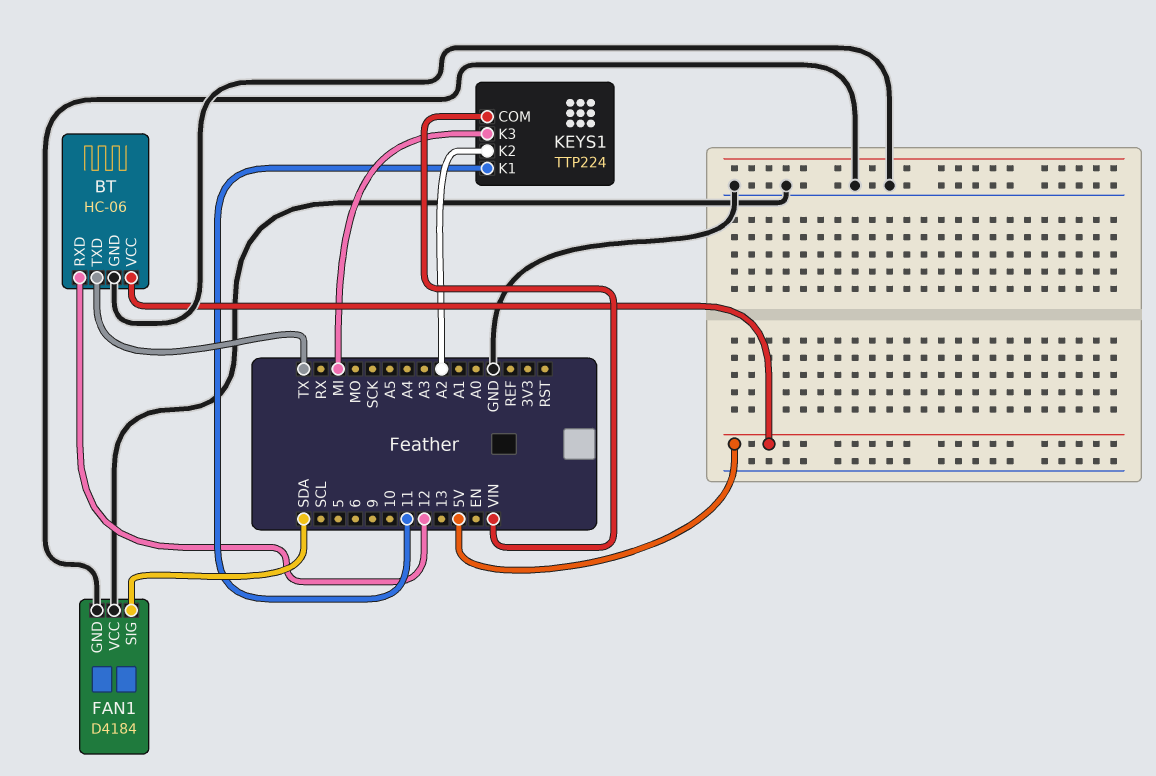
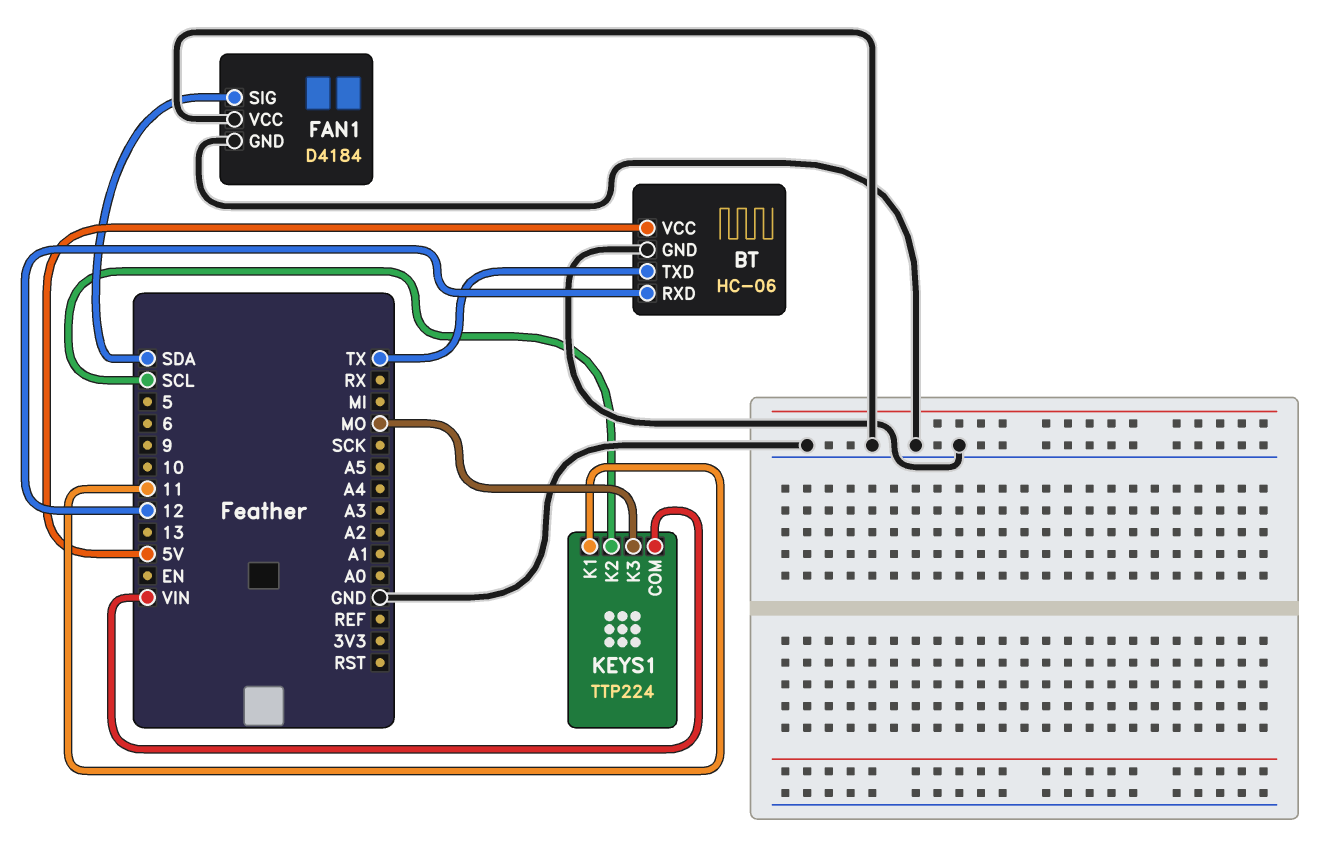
KEYS1 pin K2: A2 -> SCL
KEYS1 pin K3: MI -> MO

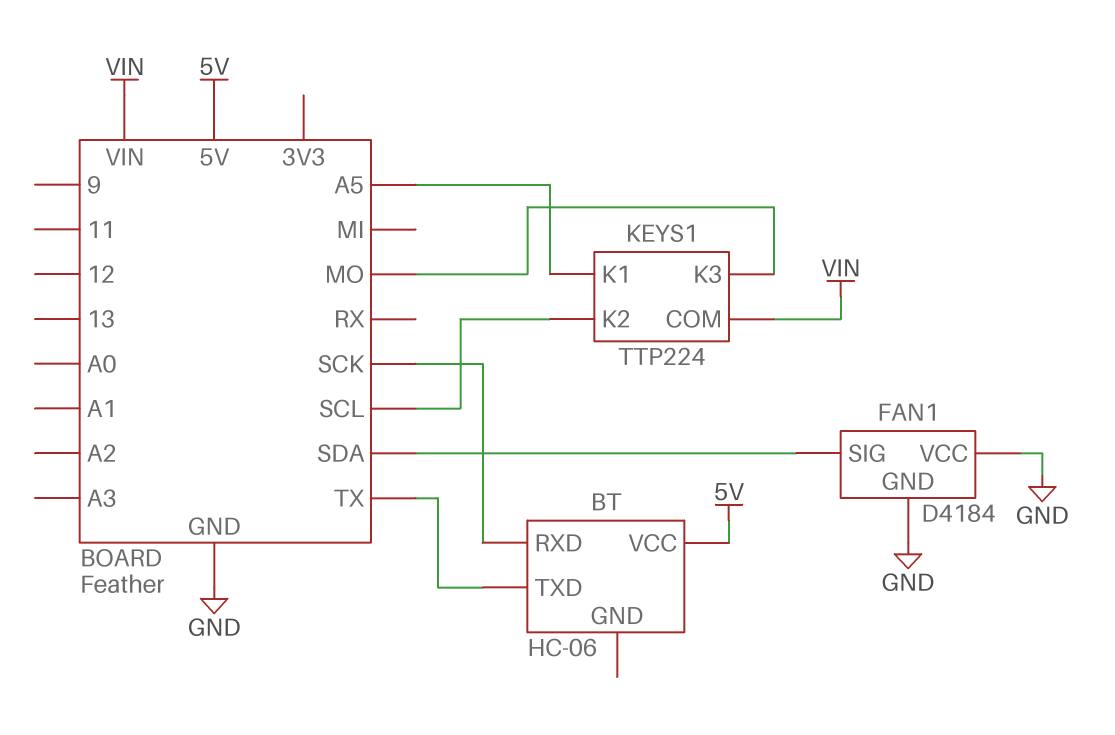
BT pin GND: GND -> none
BT pin RXD: 12 -> SCK
KEYS1 pin K1: 11 -> A5

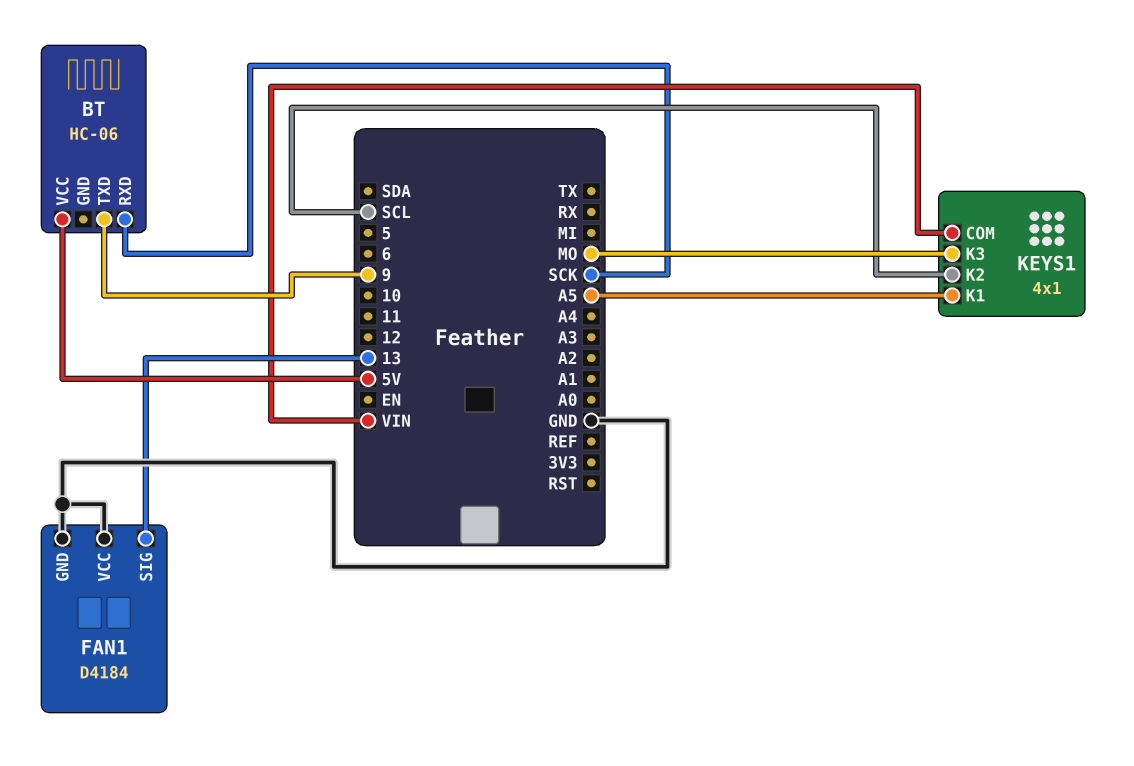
BT pin TXD: TX -> 9
FAN1 pin SIG: SDA -> 13
KEYS1: TTP224 -> 4x1

